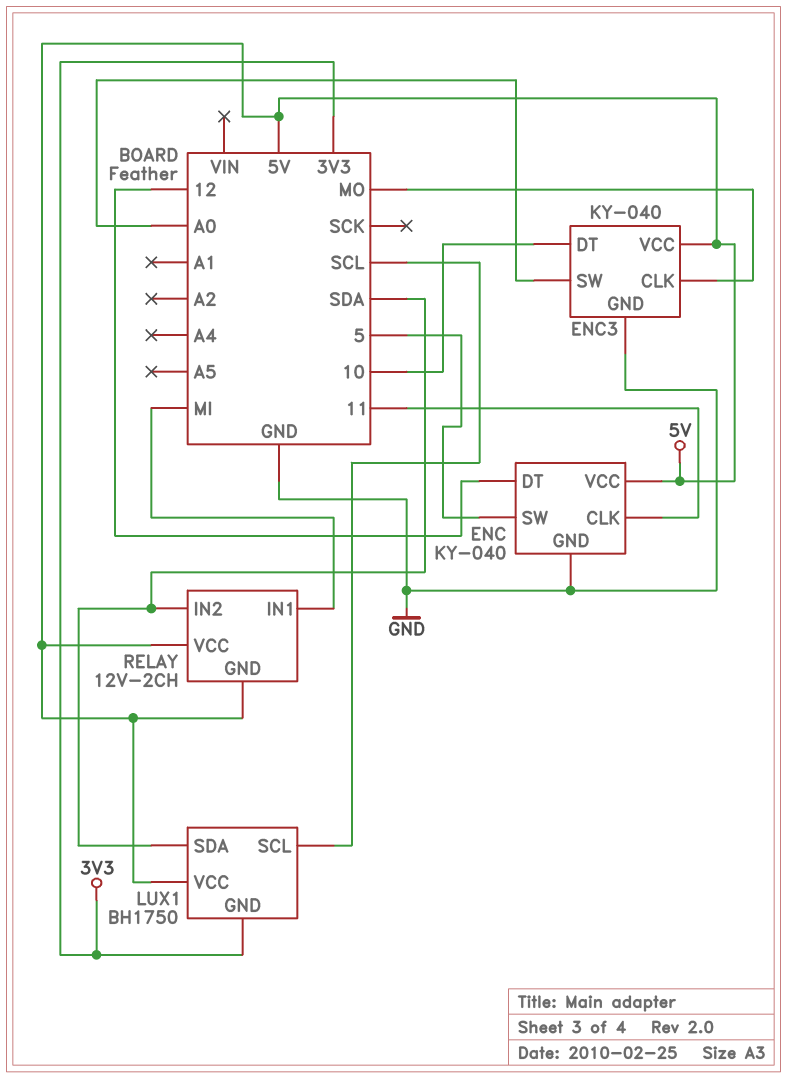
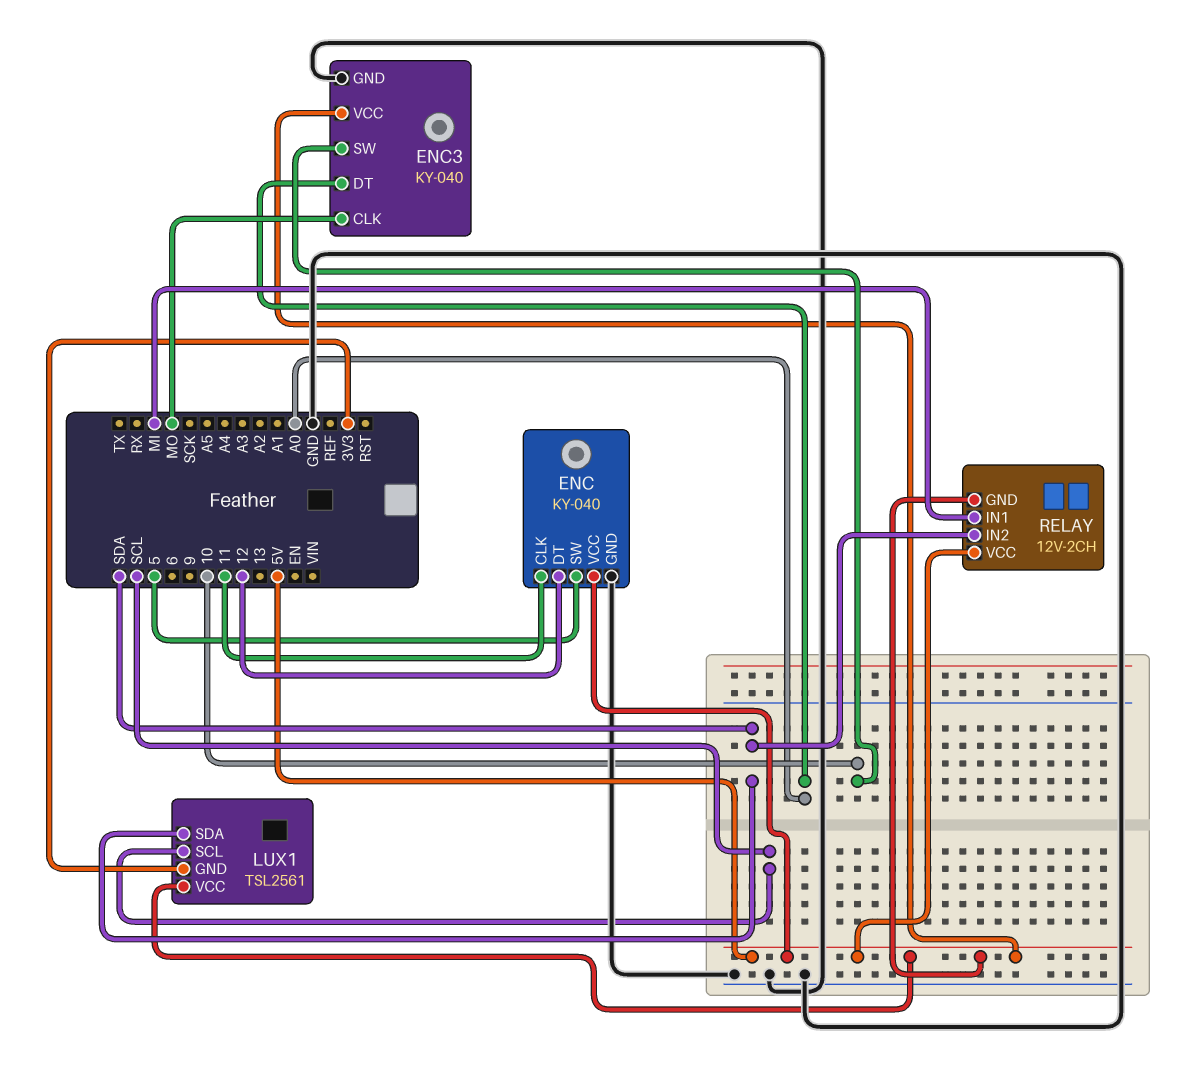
ENC3 pin DT: 10 -> A0
ENC3 pin SW: A0 -> 10
LUX1: BH1750 -> TSL2561

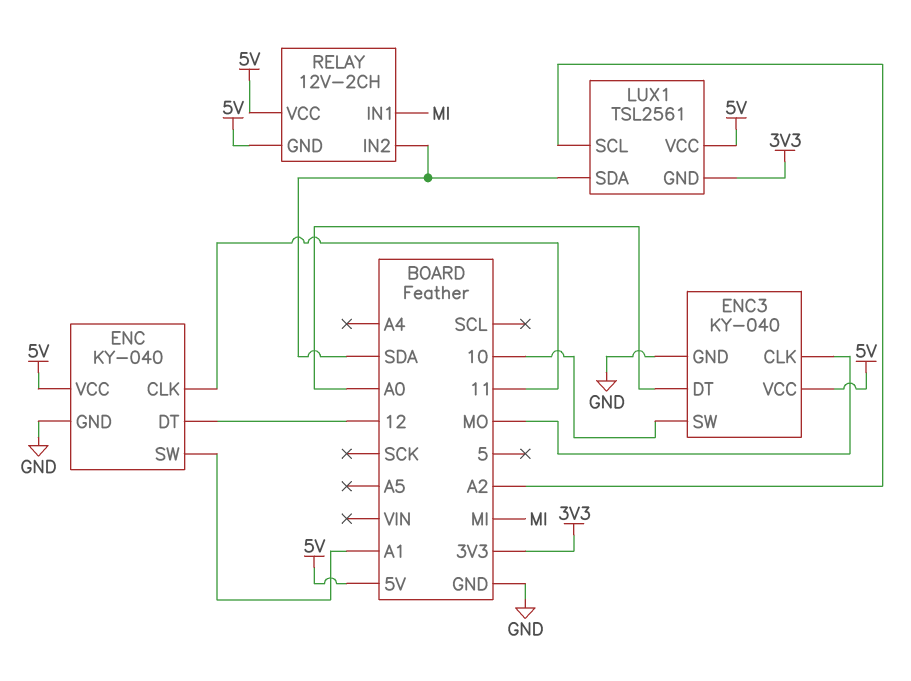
ENC pin SW: 5 -> A1
LUX1 pin SCL: SCL -> A2

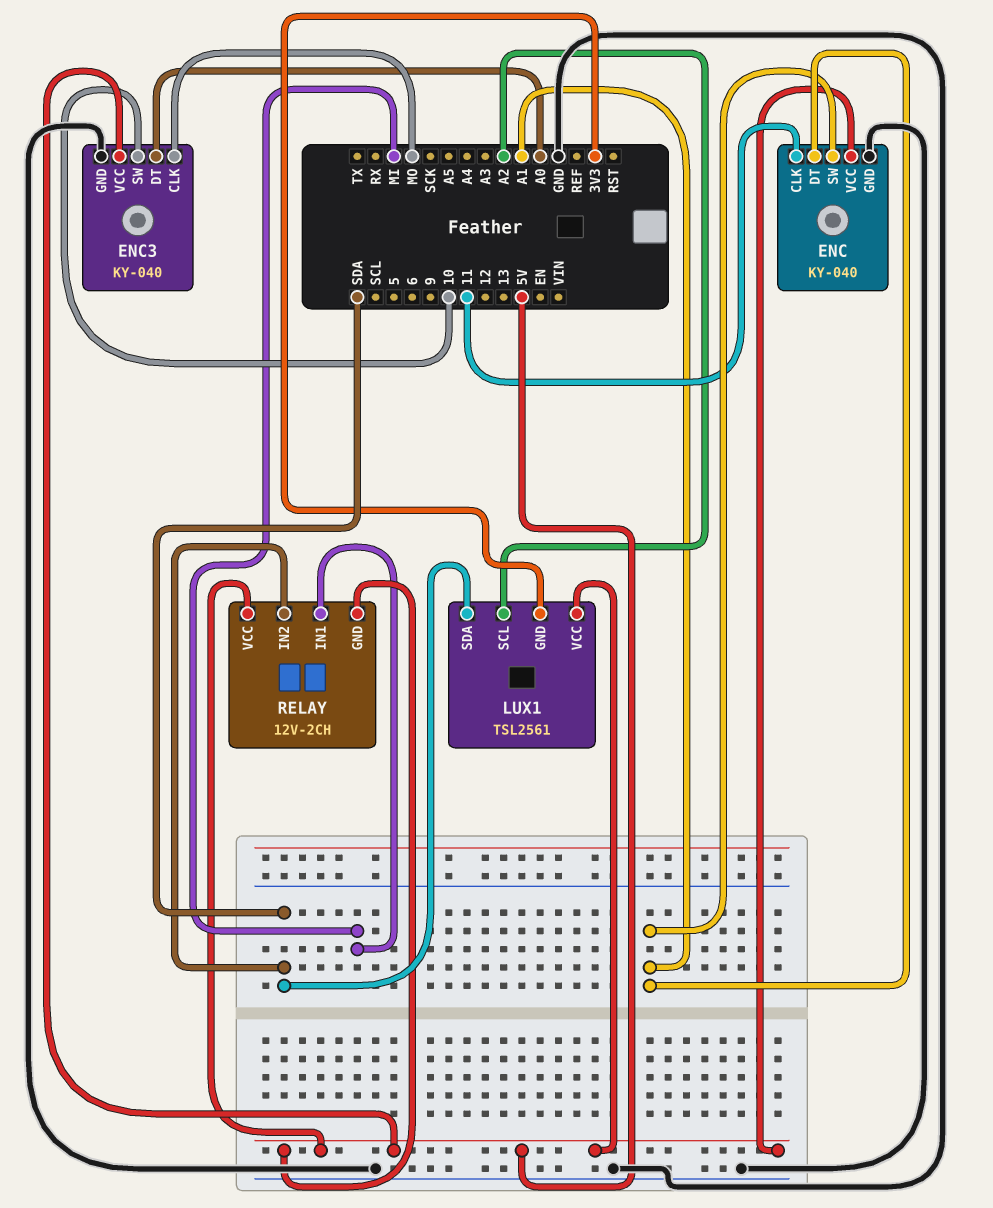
ENC pin DT: 12 -> A1

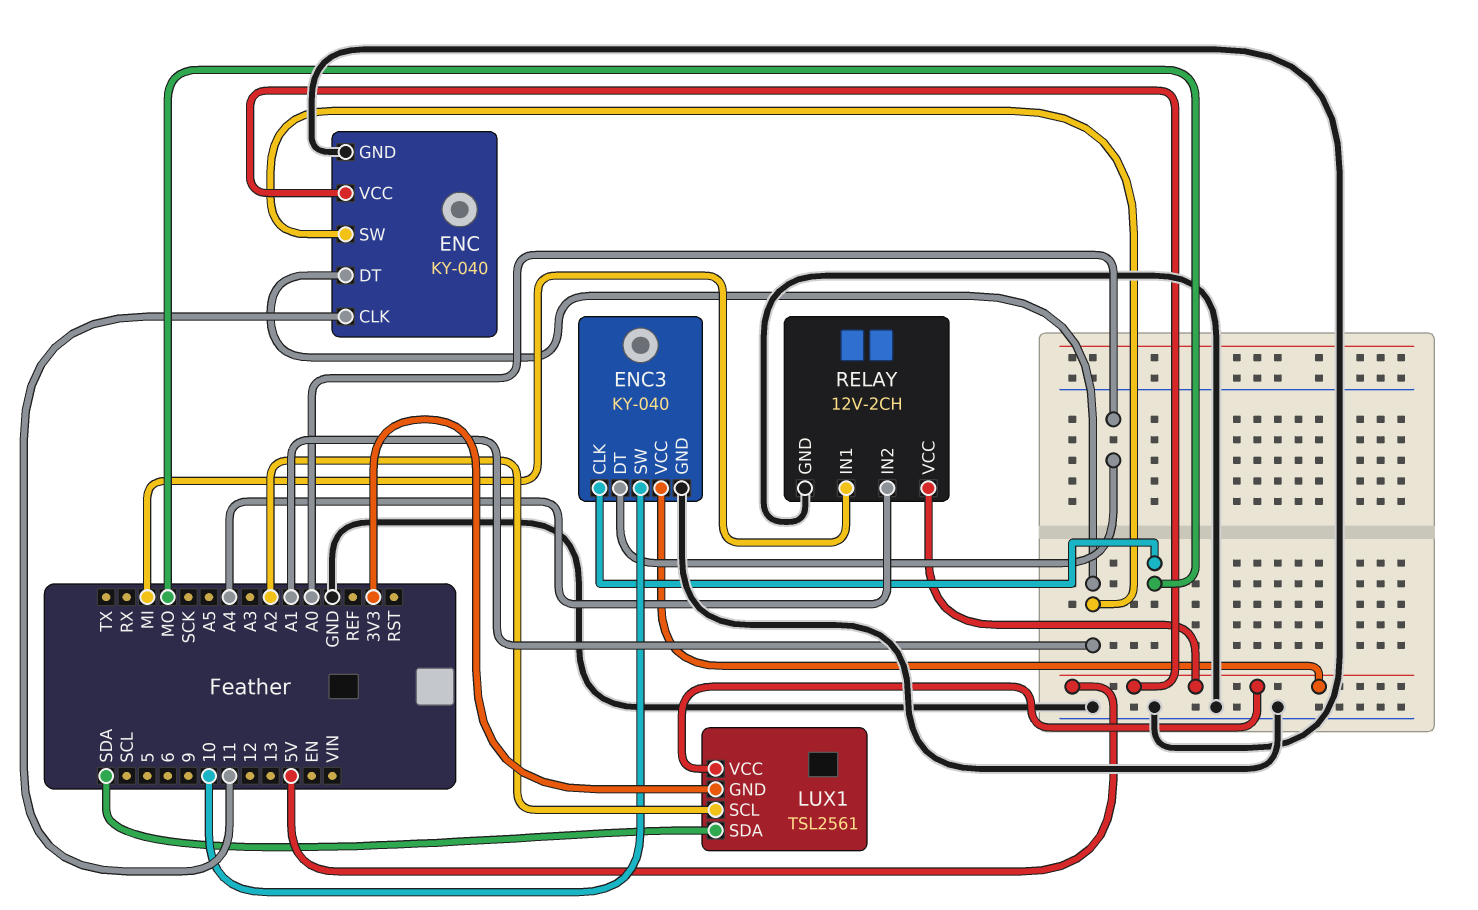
RELAY pin GND: 5V -> GND
RELAY pin IN2: SDA -> A4

